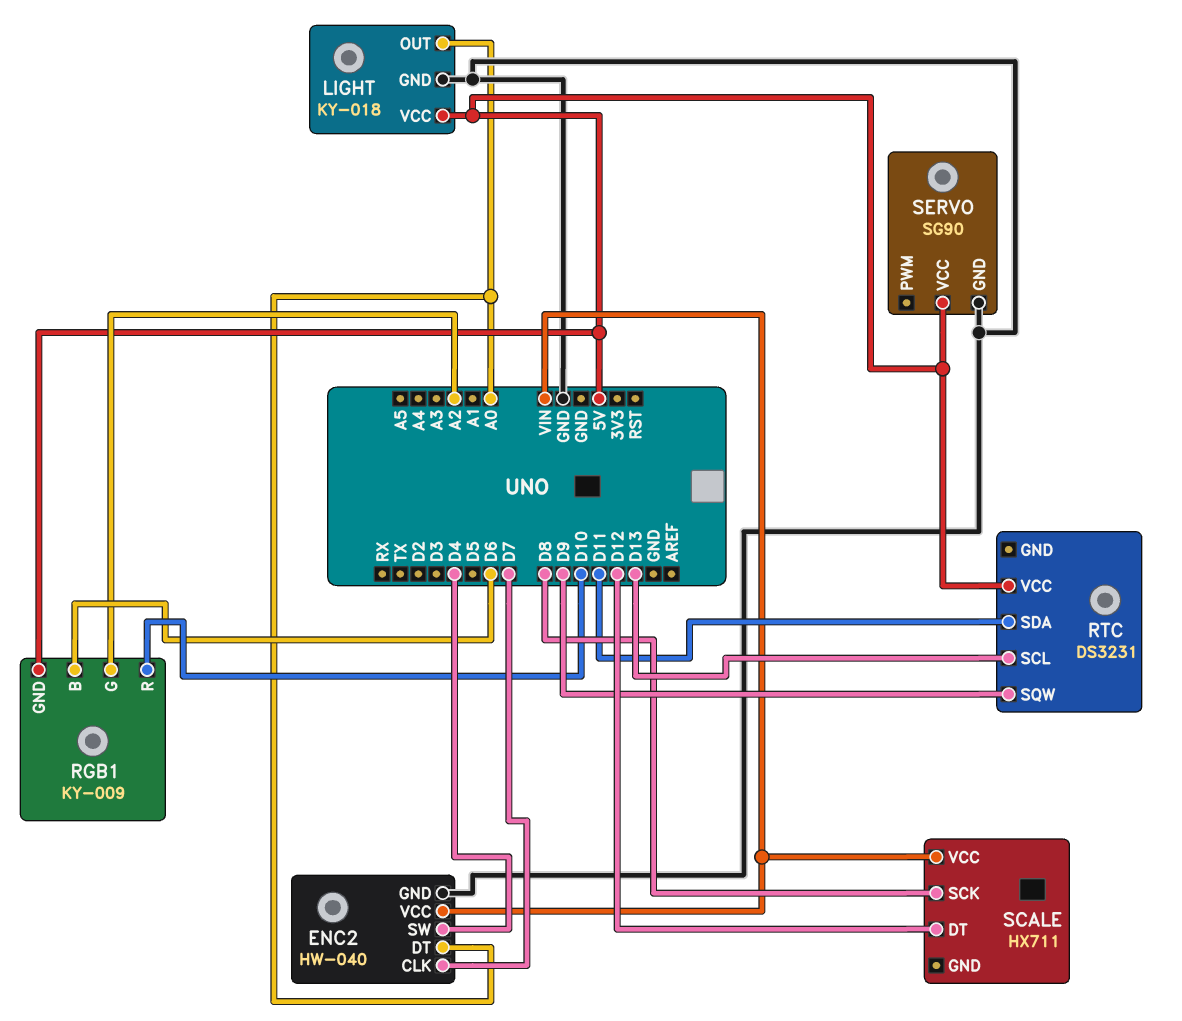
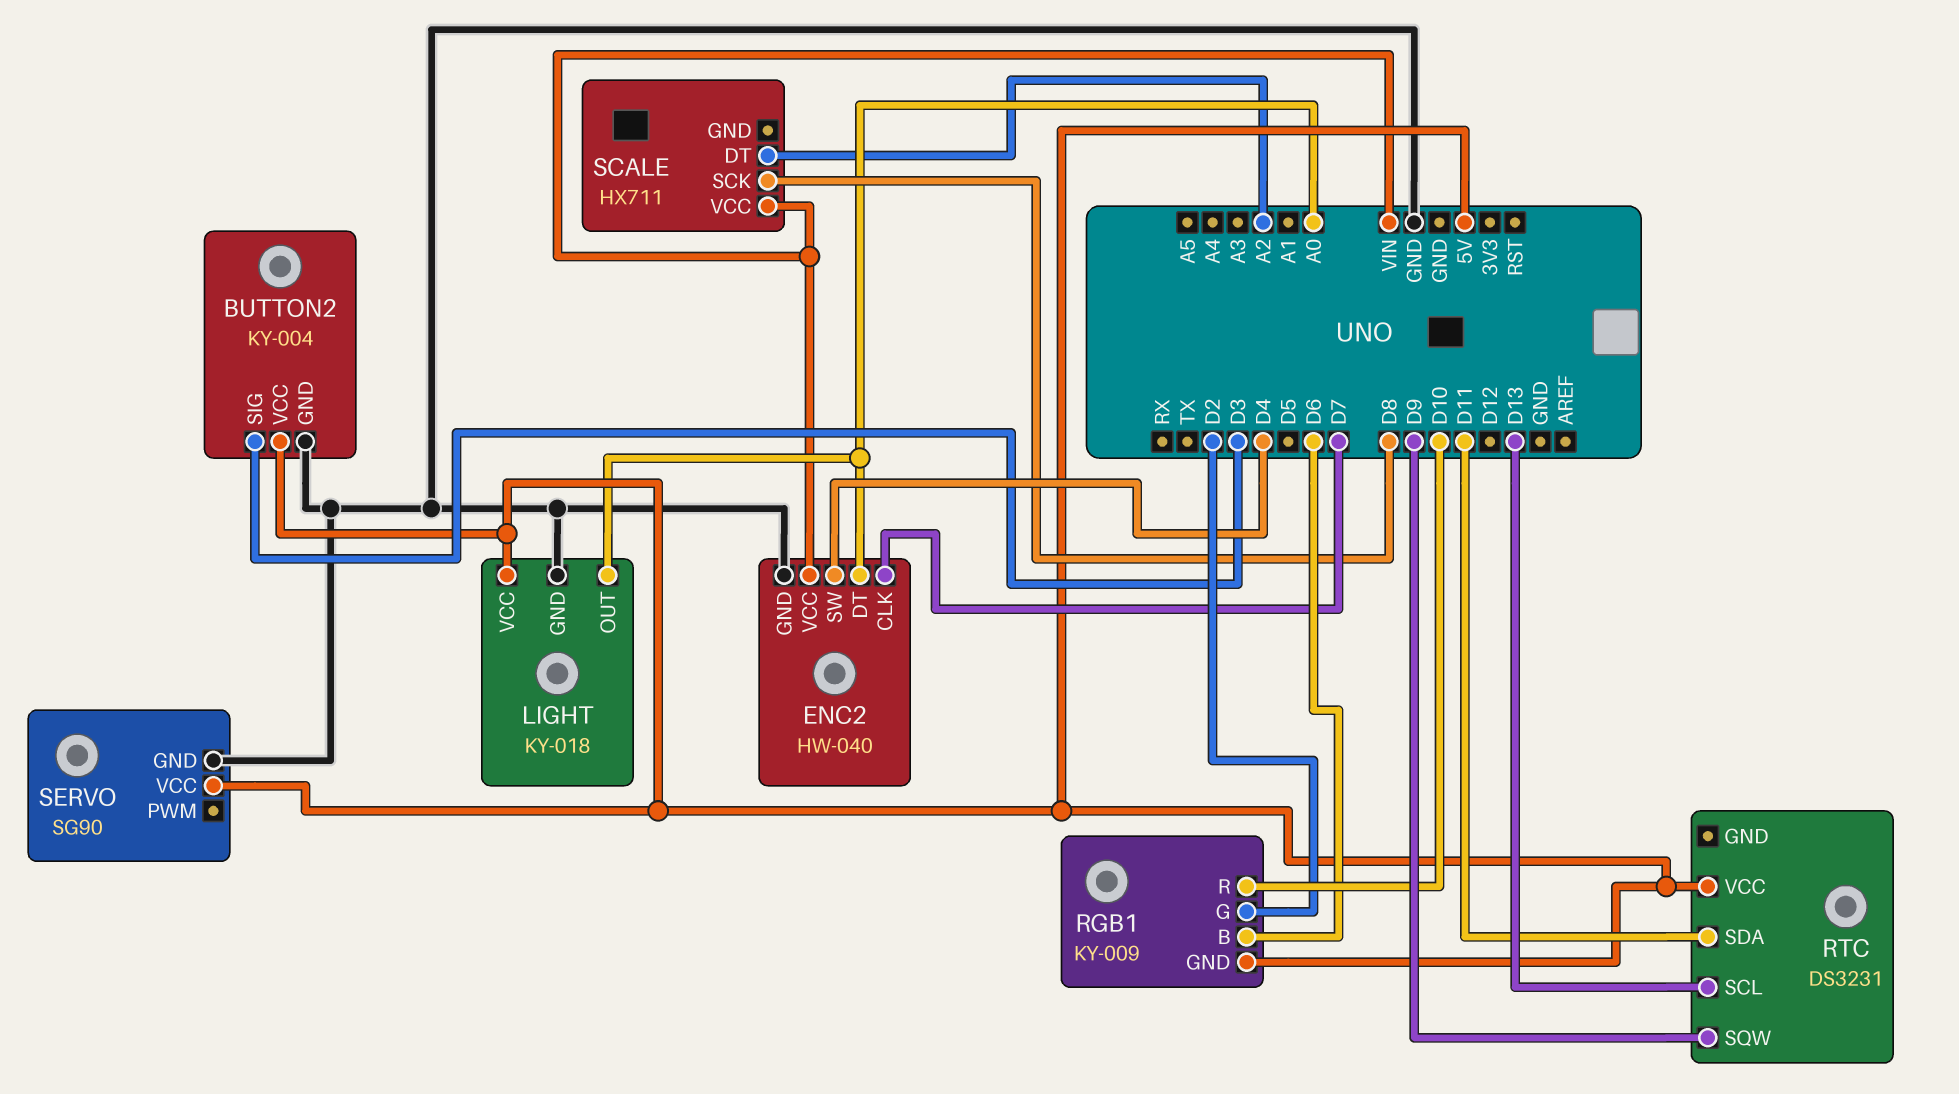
BUTTON2: none -> KY-004
BUTTON2 pin GND: none -> GND
BUTTON2 pin SIG: none -> D3
BUTTON2 pin VCC: none -> 5V
RGB1 pin G: A2 -> D2
SCALE pin DT: D12 -> A2

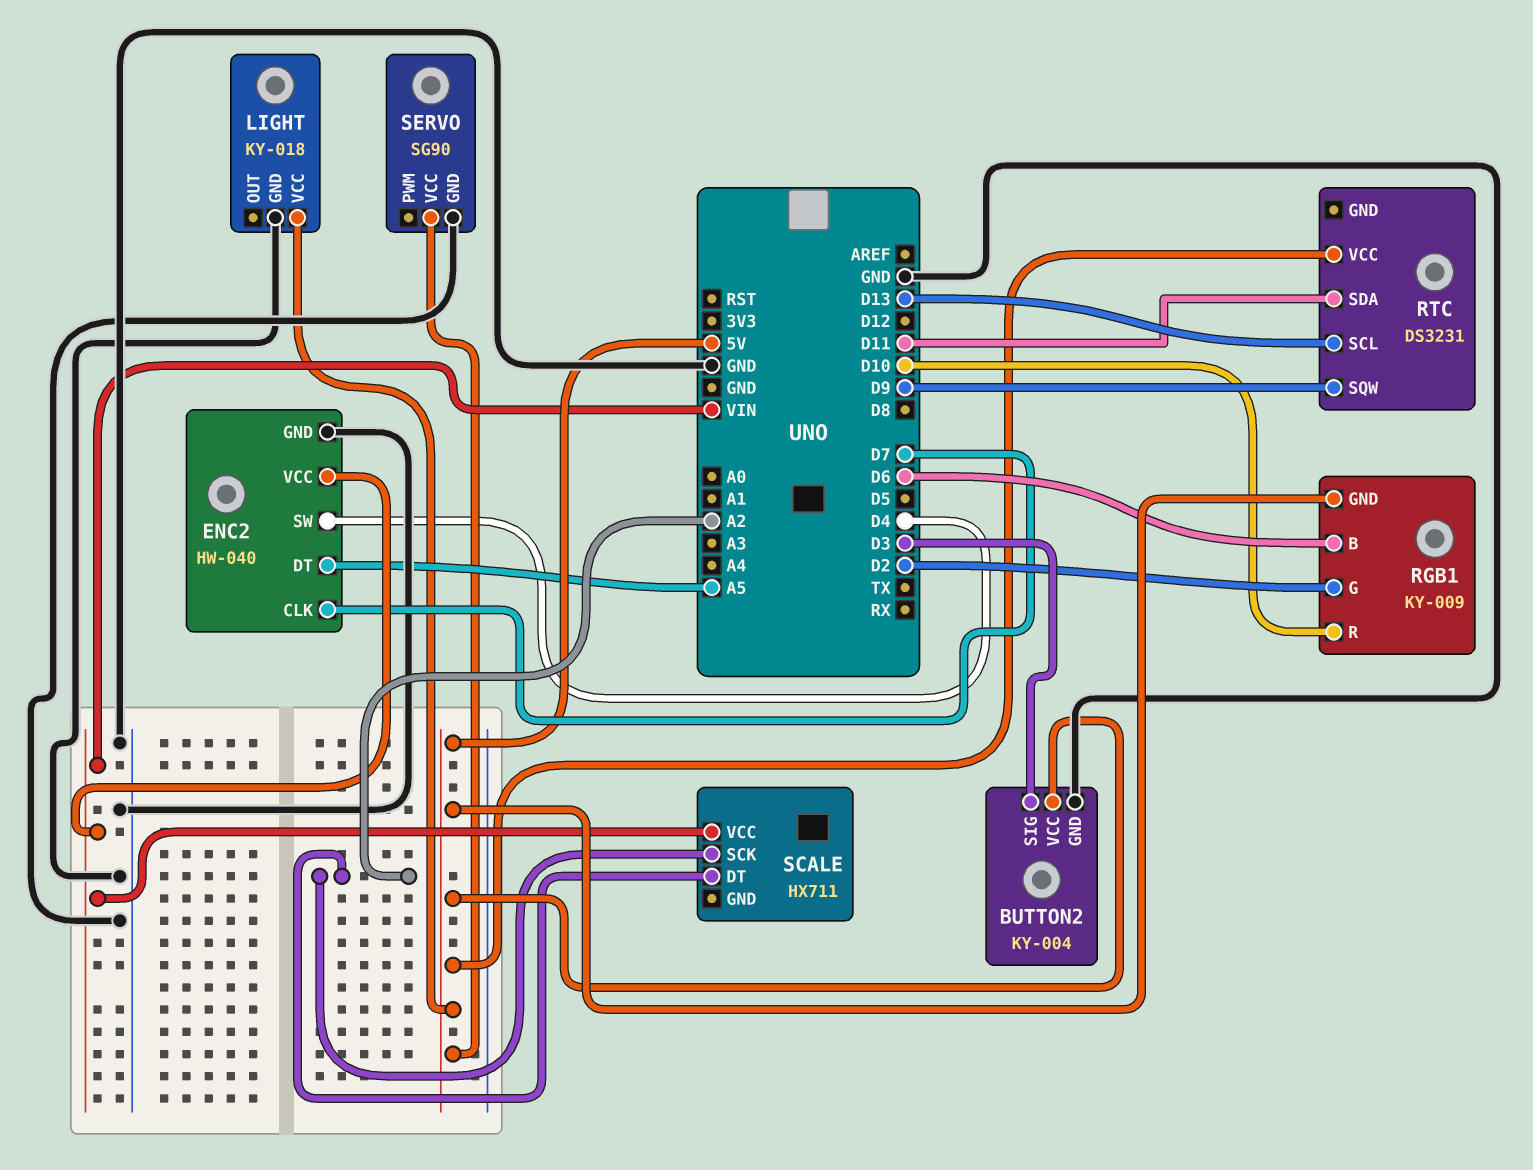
ENC2 pin DT: A0 -> A5
LIGHT pin OUT: A0 -> none
SCALE pin SCK: D8 -> A2

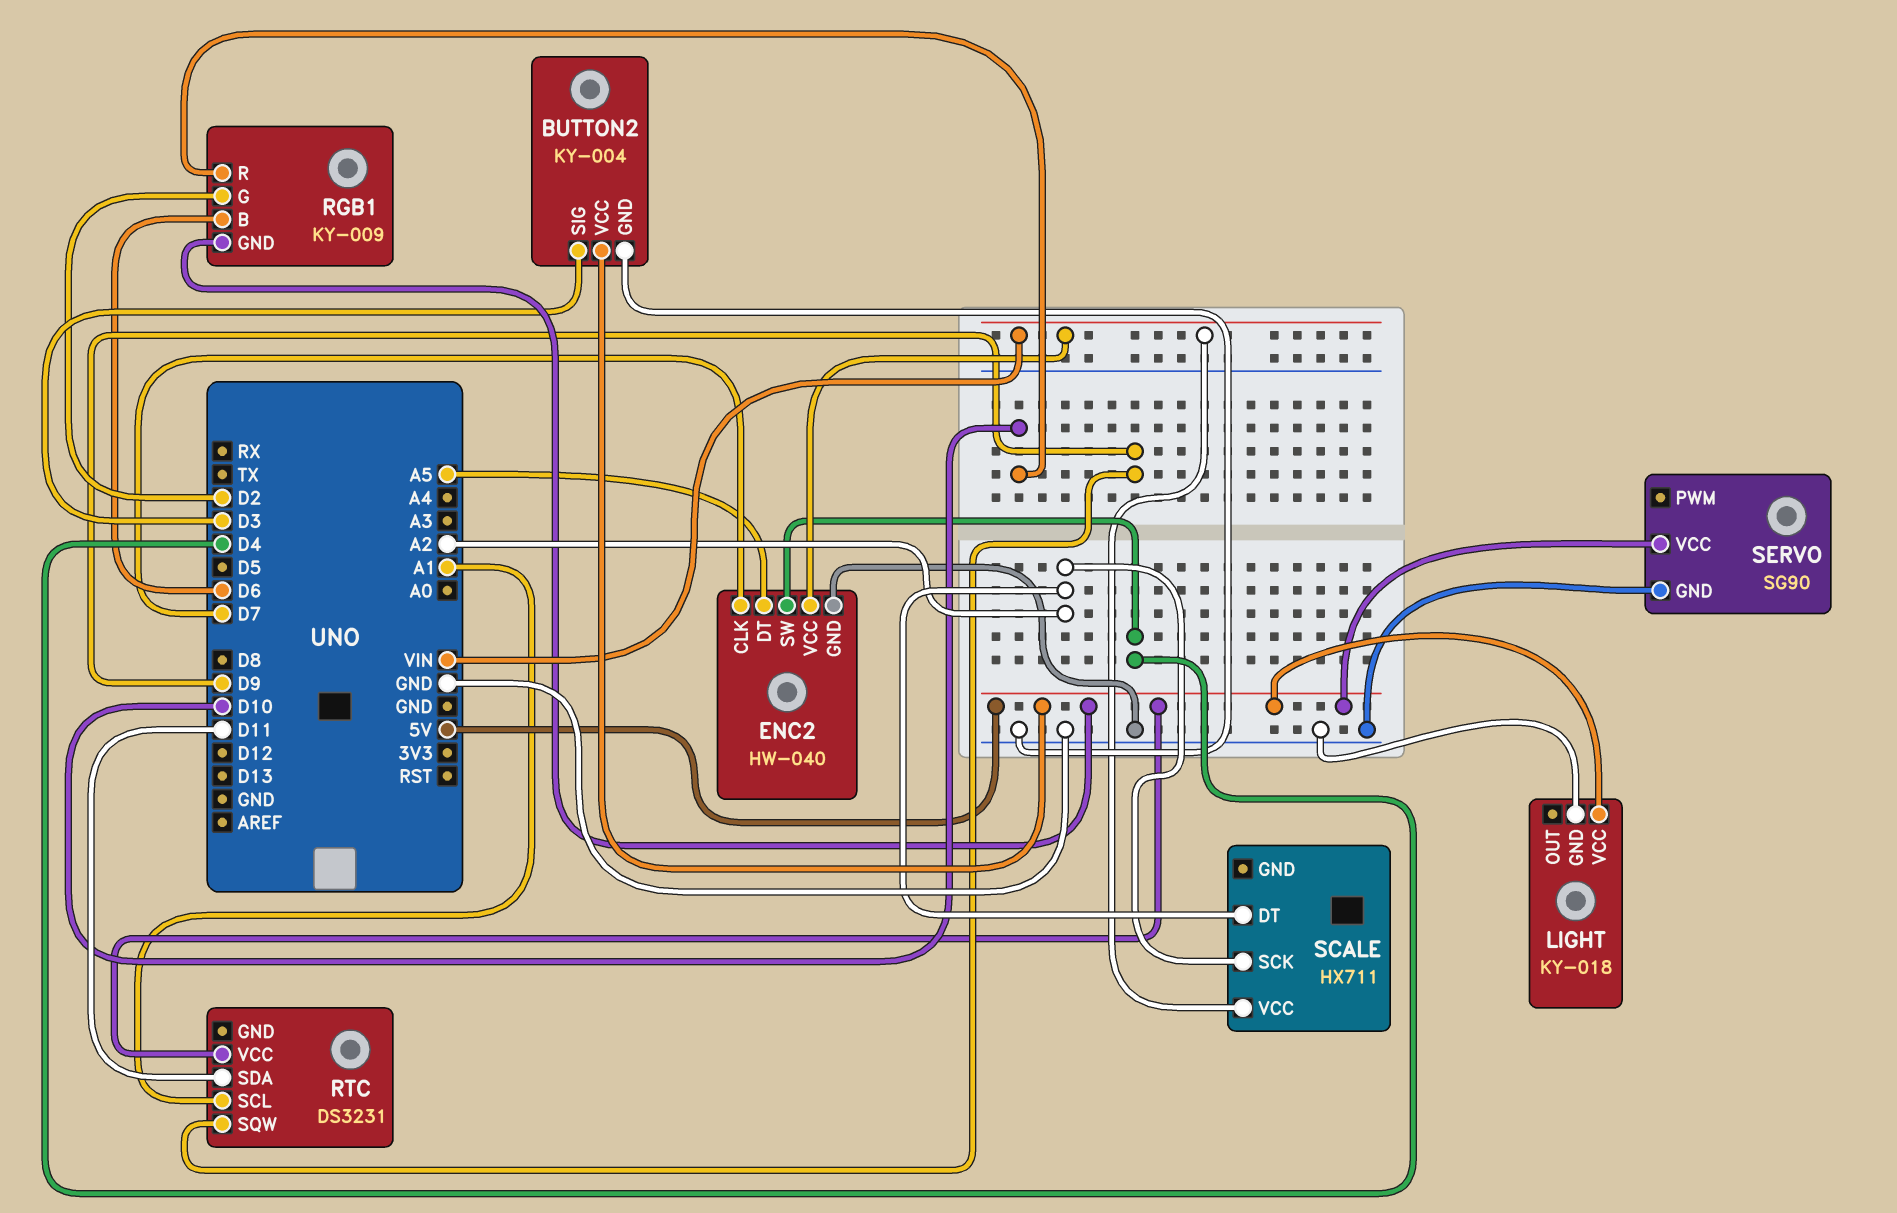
RTC pin SCL: D13 -> A1

